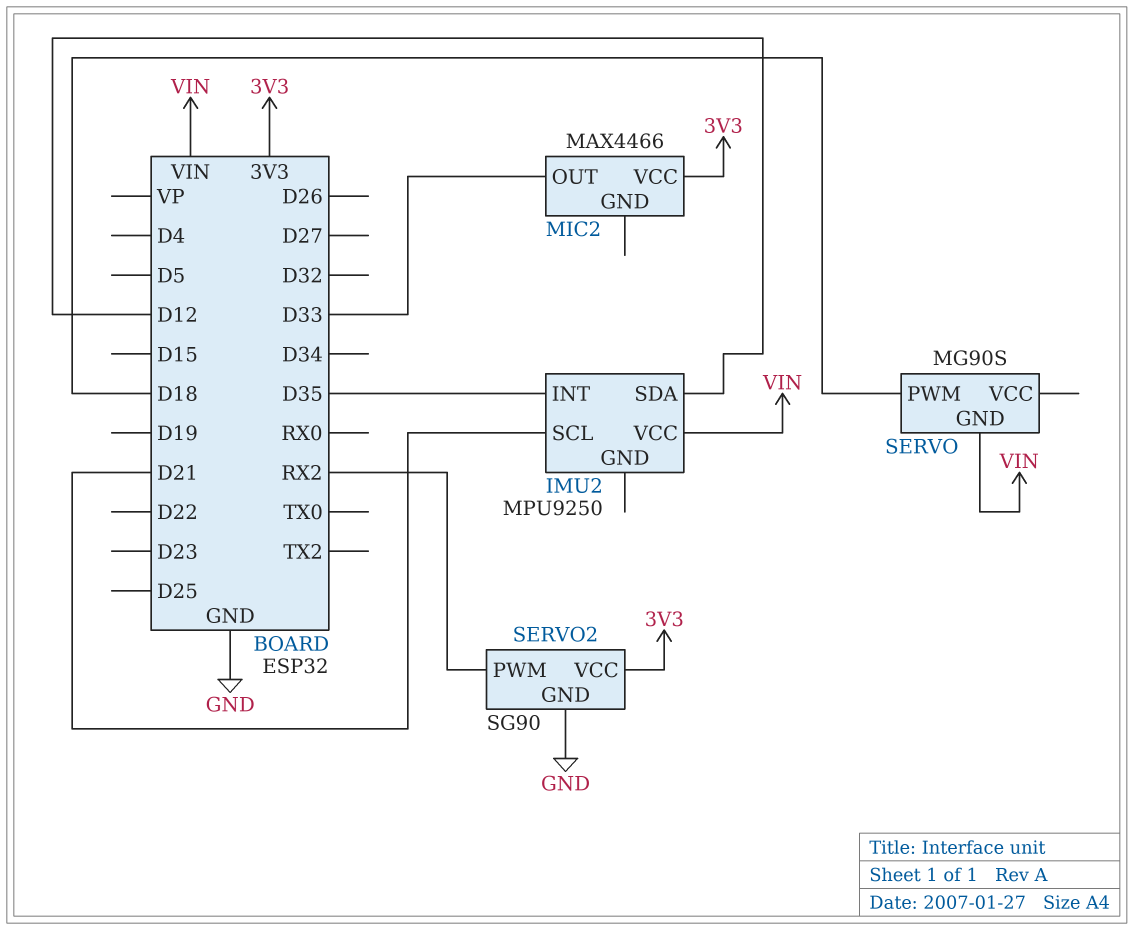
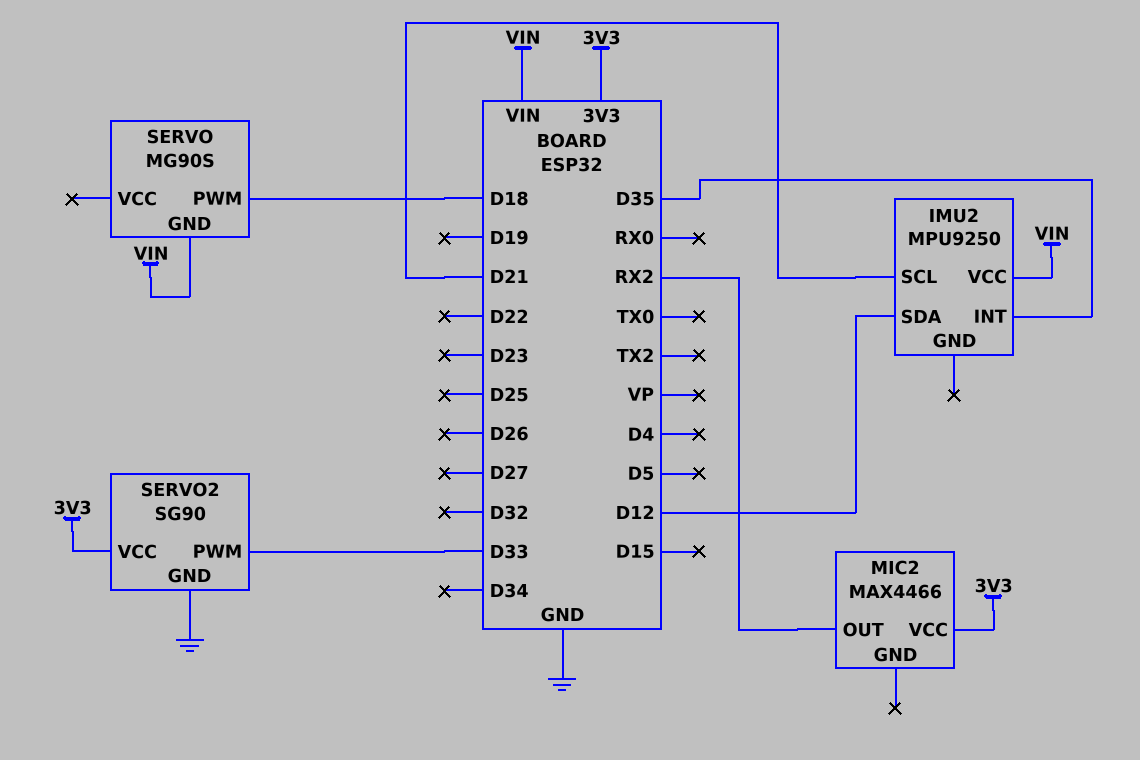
MIC2 pin OUT: D33 -> RX2
SERVO2 pin PWM: RX2 -> D33

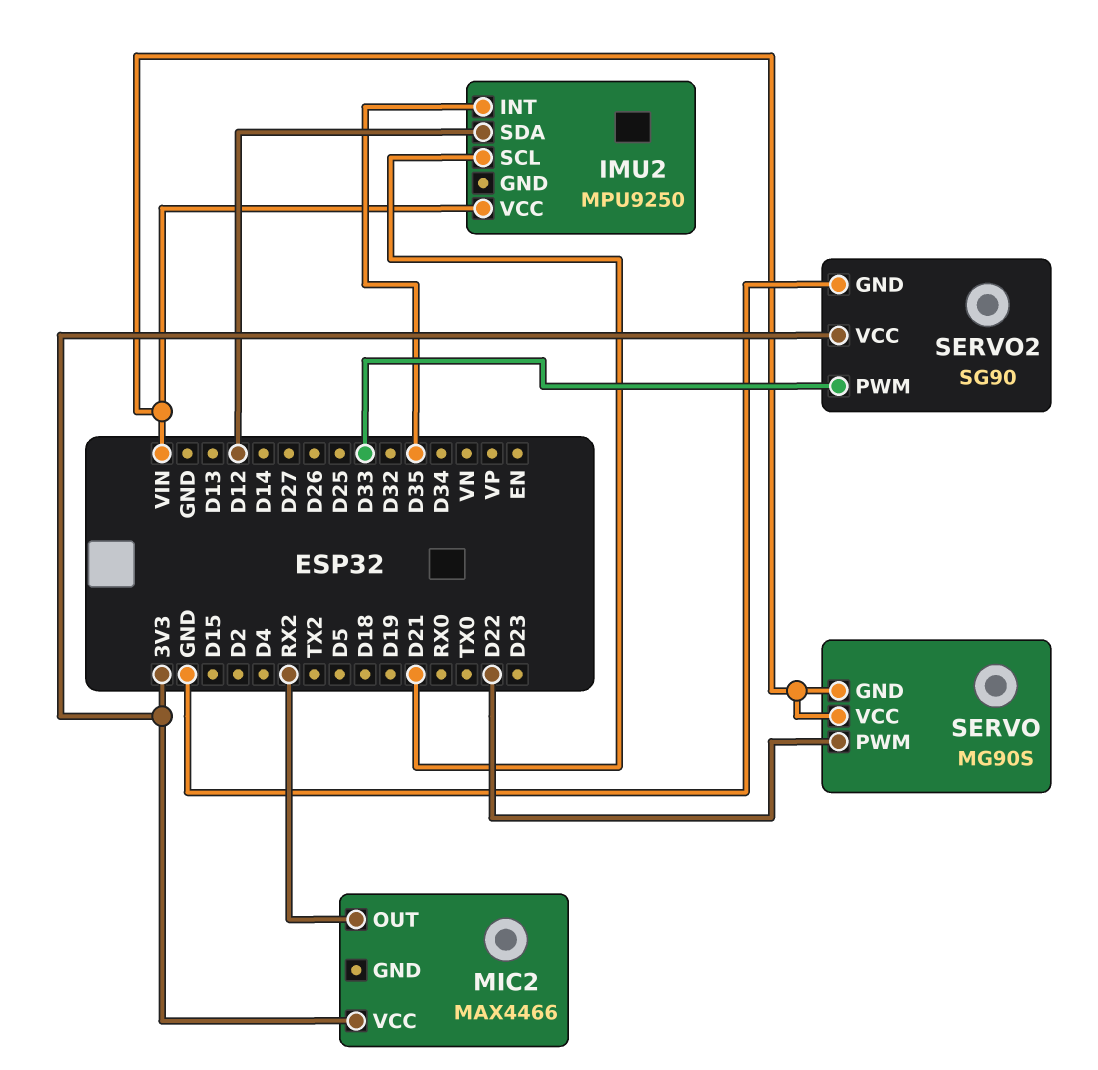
SERVO pin PWM: D18 -> D22
SERVO pin VCC: none -> VIN

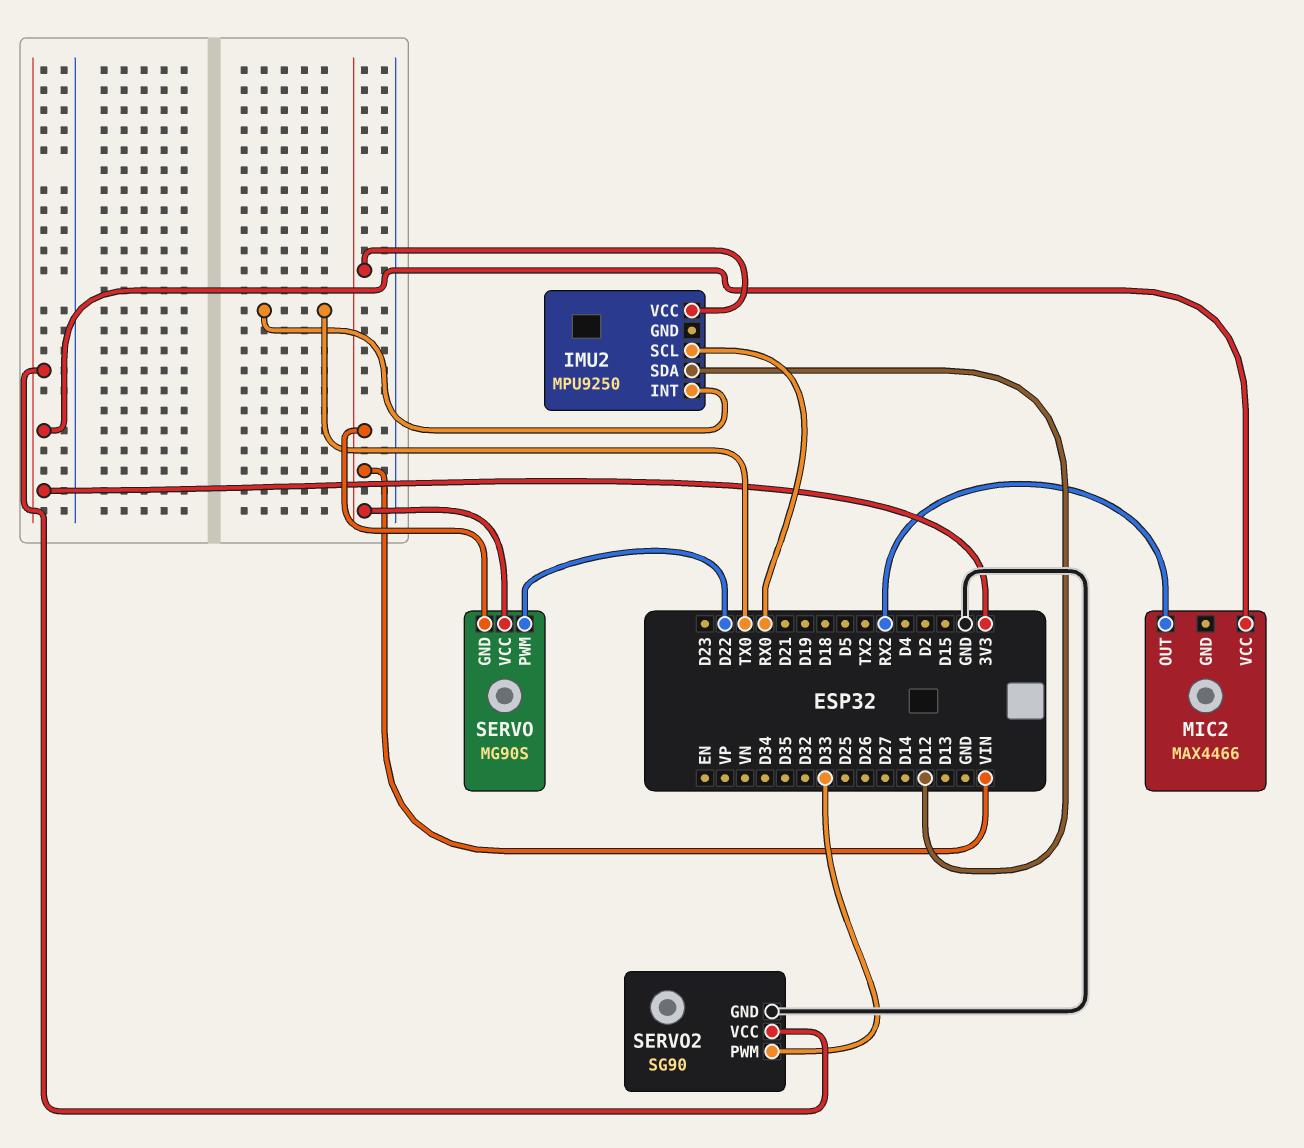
IMU2 pin INT: D35 -> TX0
IMU2 pin SCL: D21 -> RX0

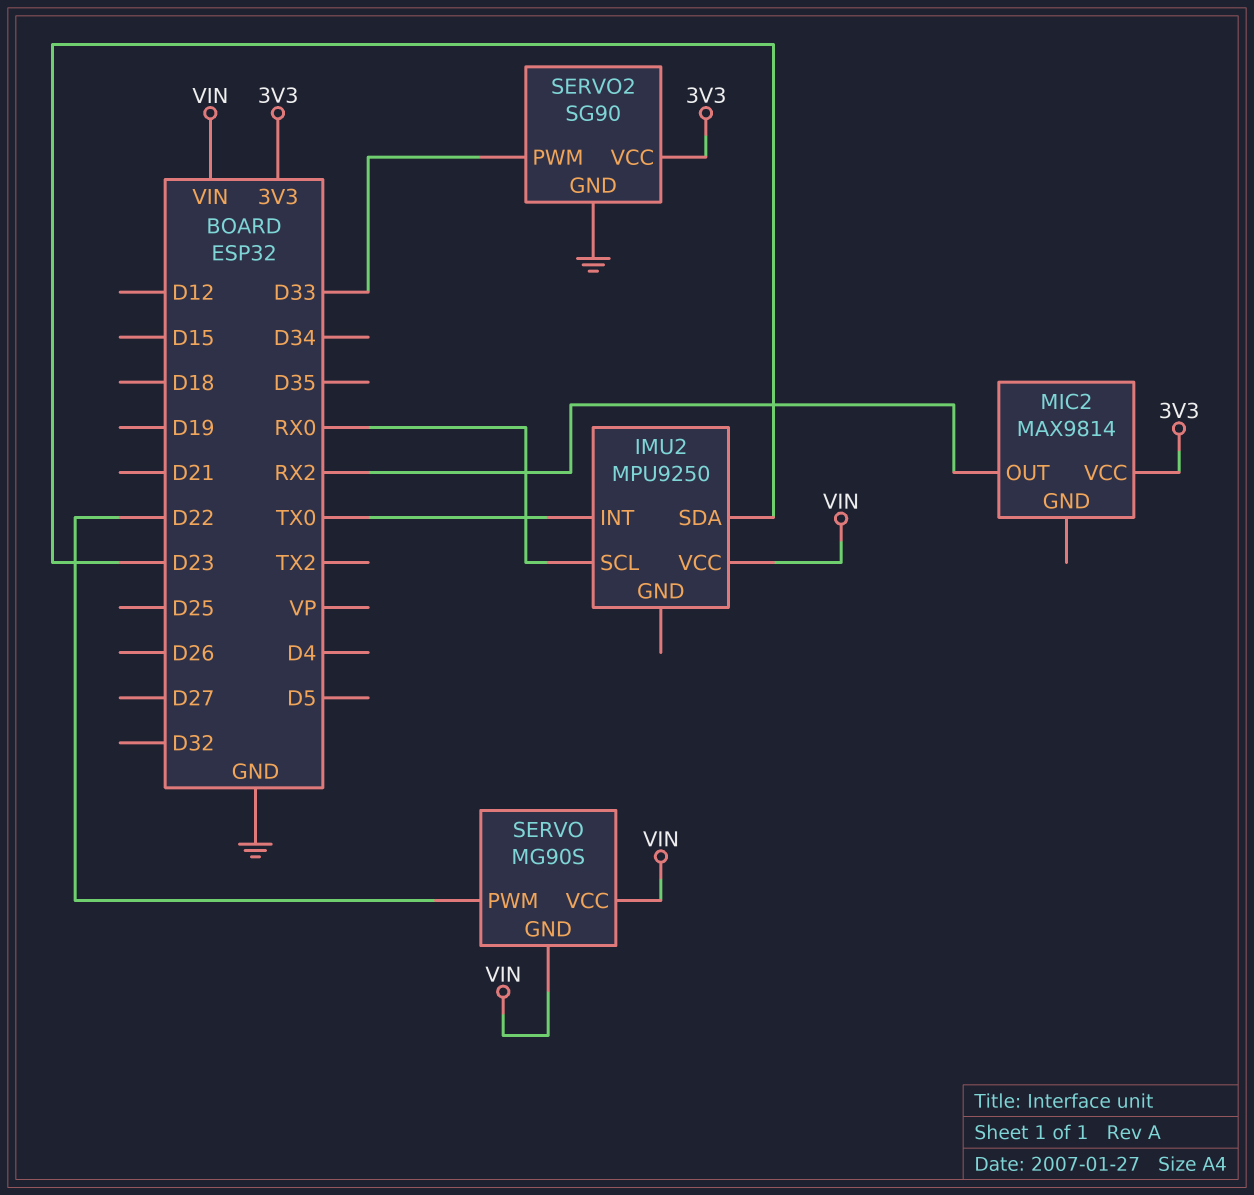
IMU2 pin SDA: D12 -> D23
MIC2: MAX4466 -> MAX9814

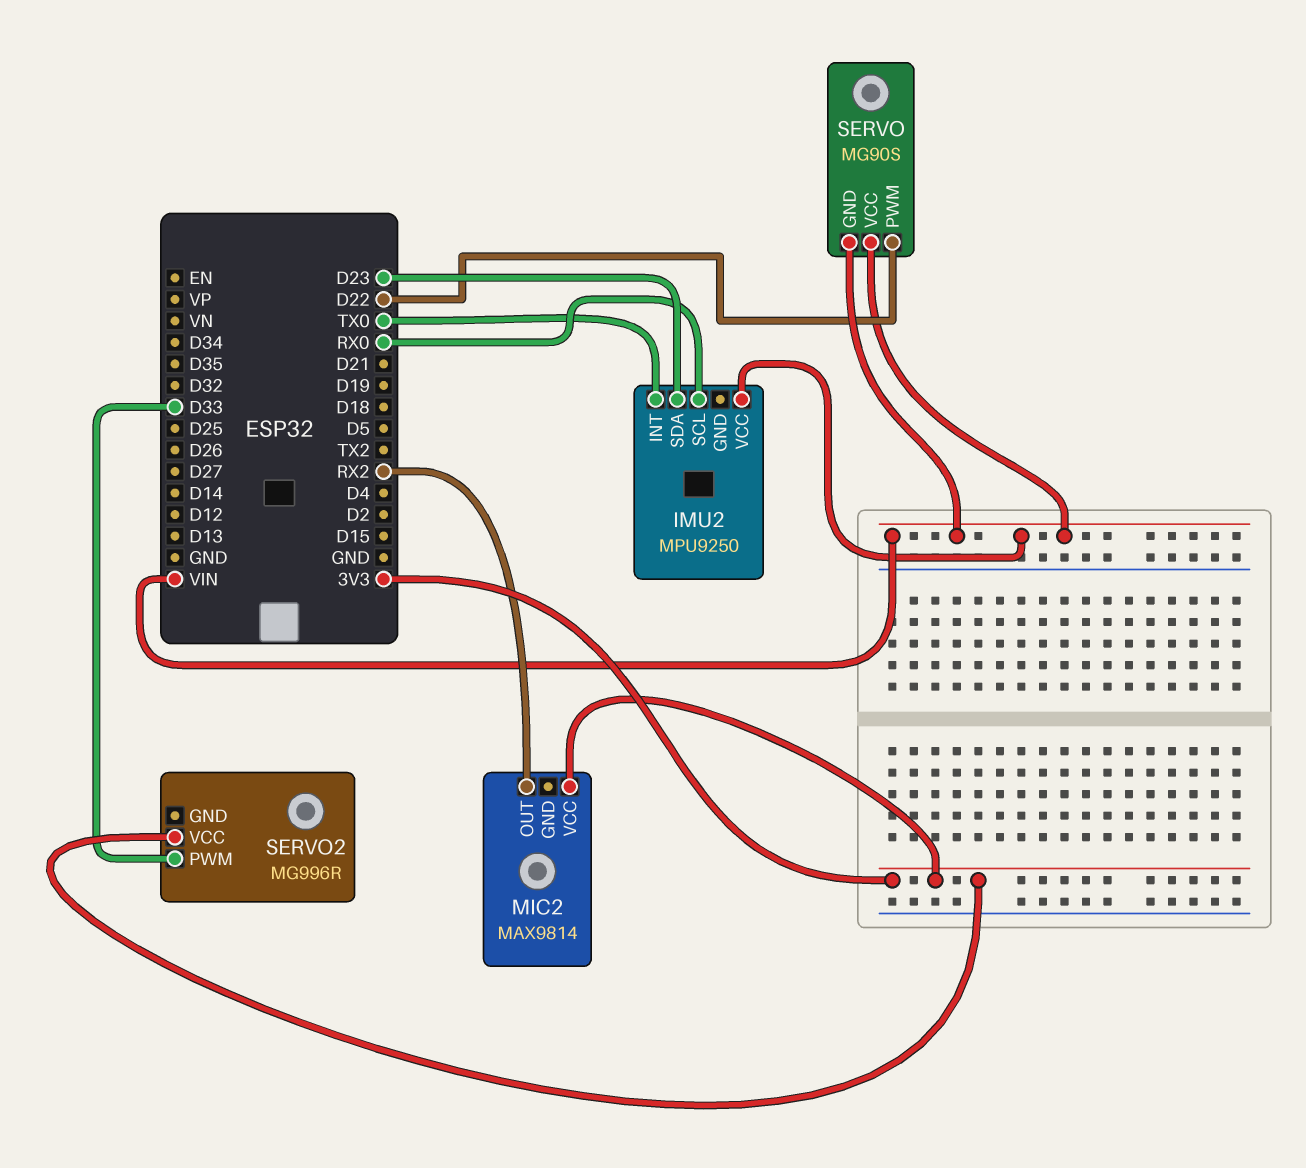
SERVO2: SG90 -> MG996R
SERVO2 pin GND: GND -> none

